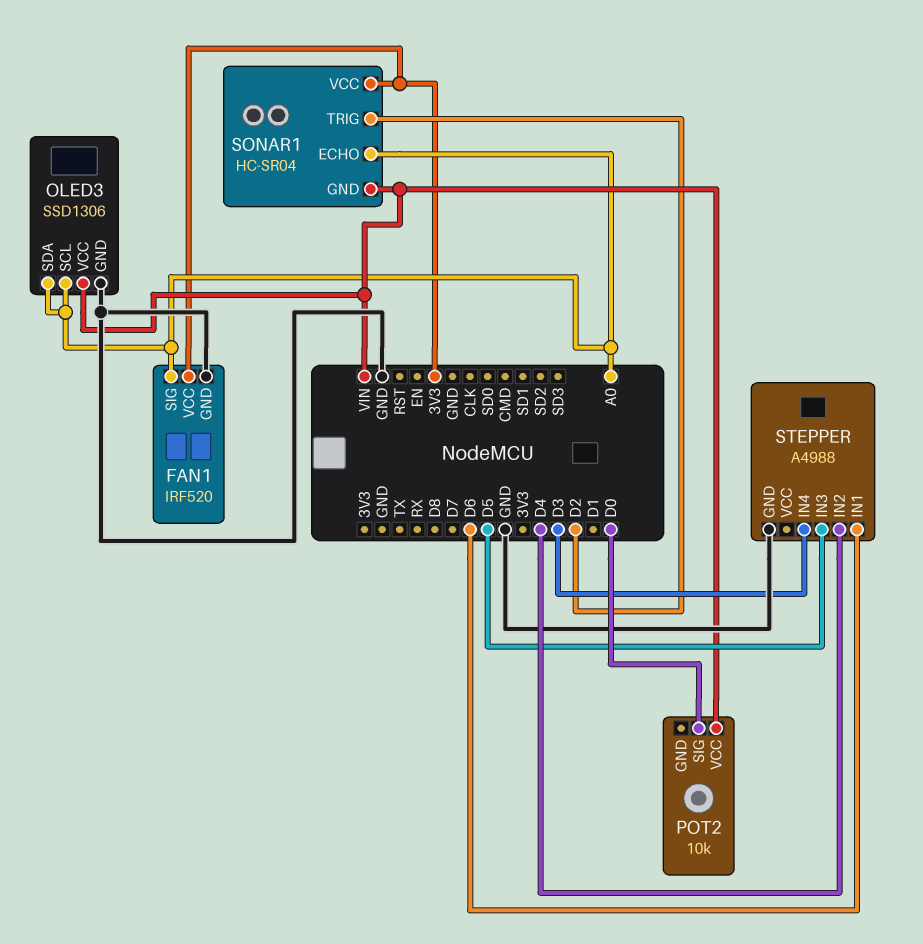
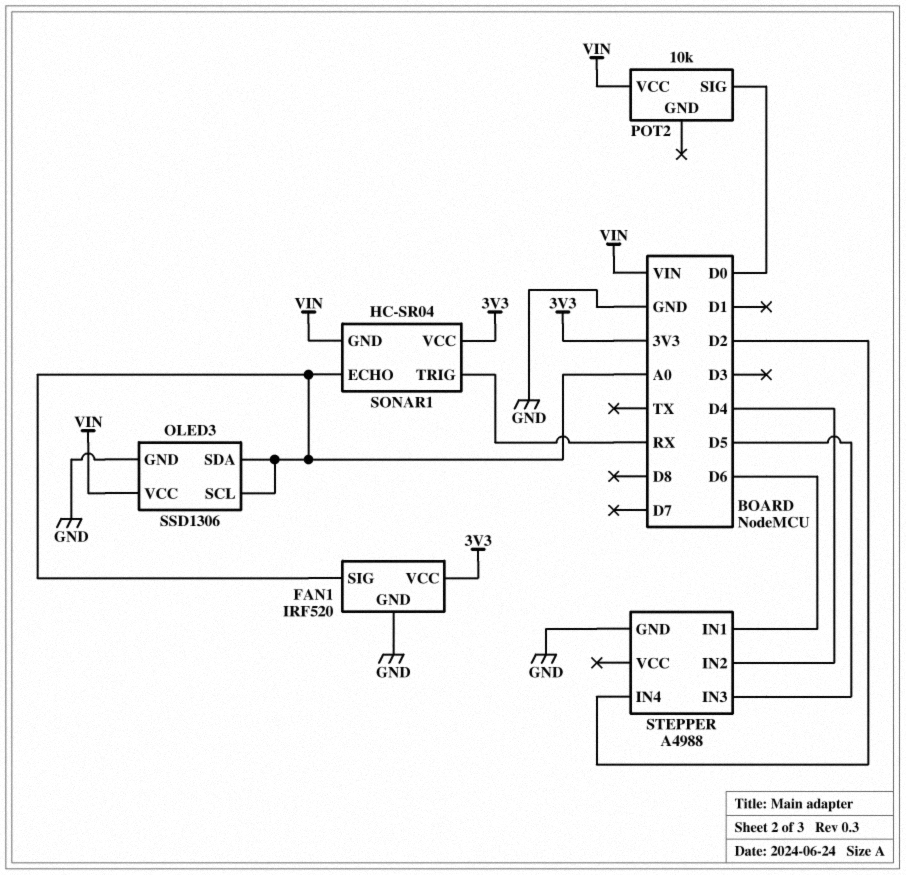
SONAR1 pin TRIG: D2 -> RX
STEPPER pin IN4: D3 -> D2

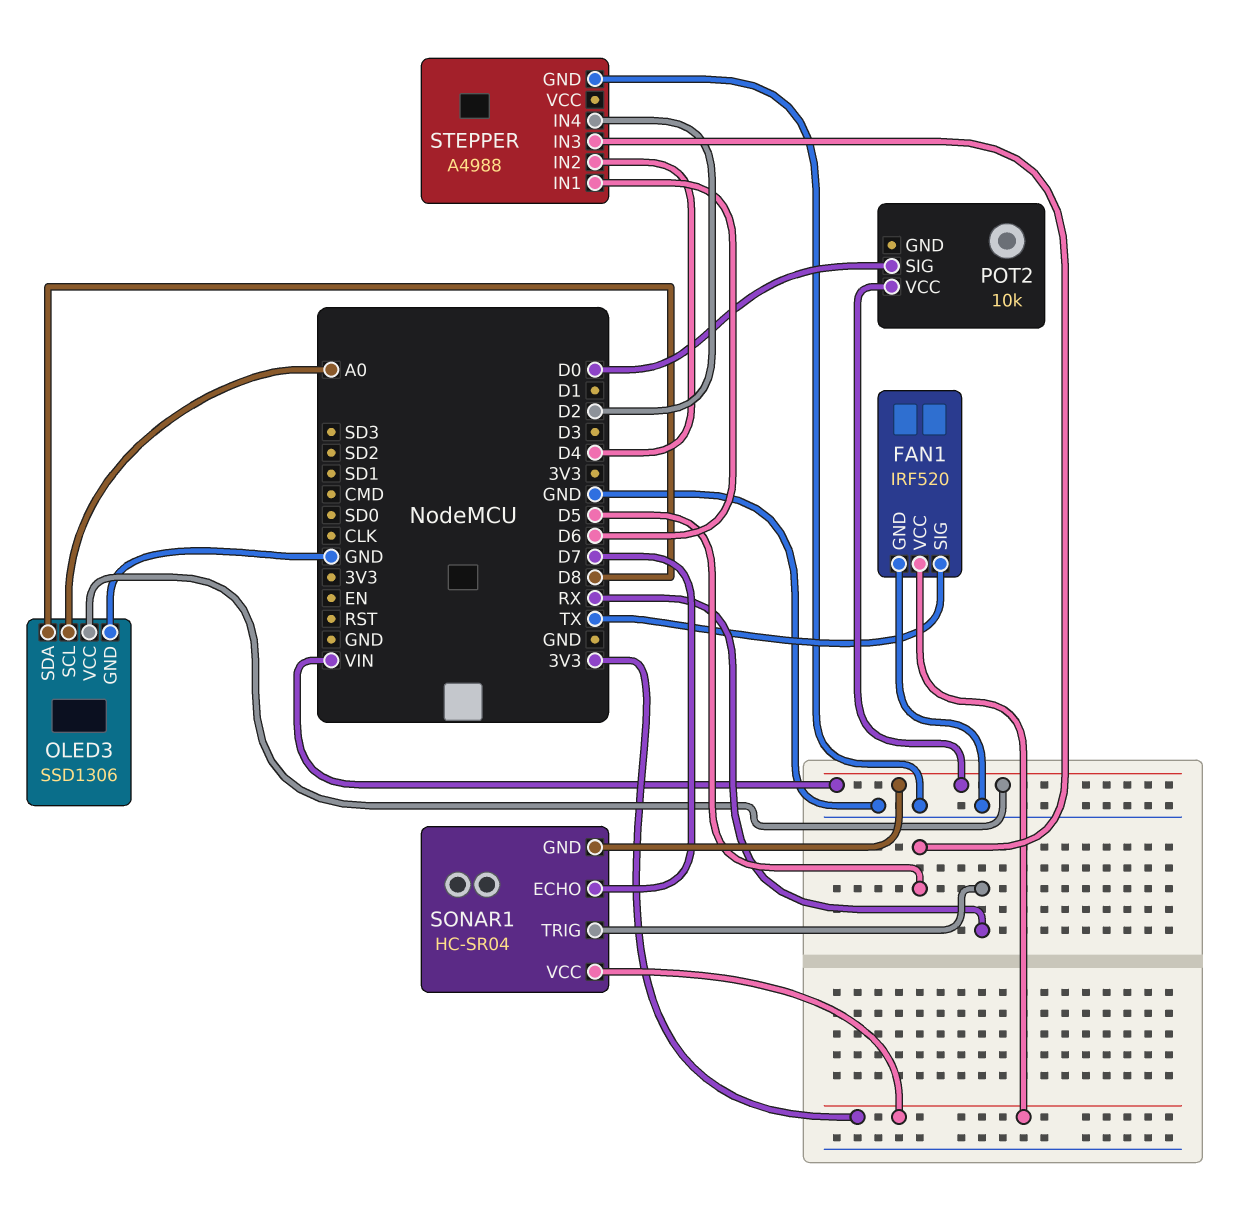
FAN1 pin SIG: A0 -> TX
OLED3 pin SDA: A0 -> D8
SONAR1 pin ECHO: A0 -> D7

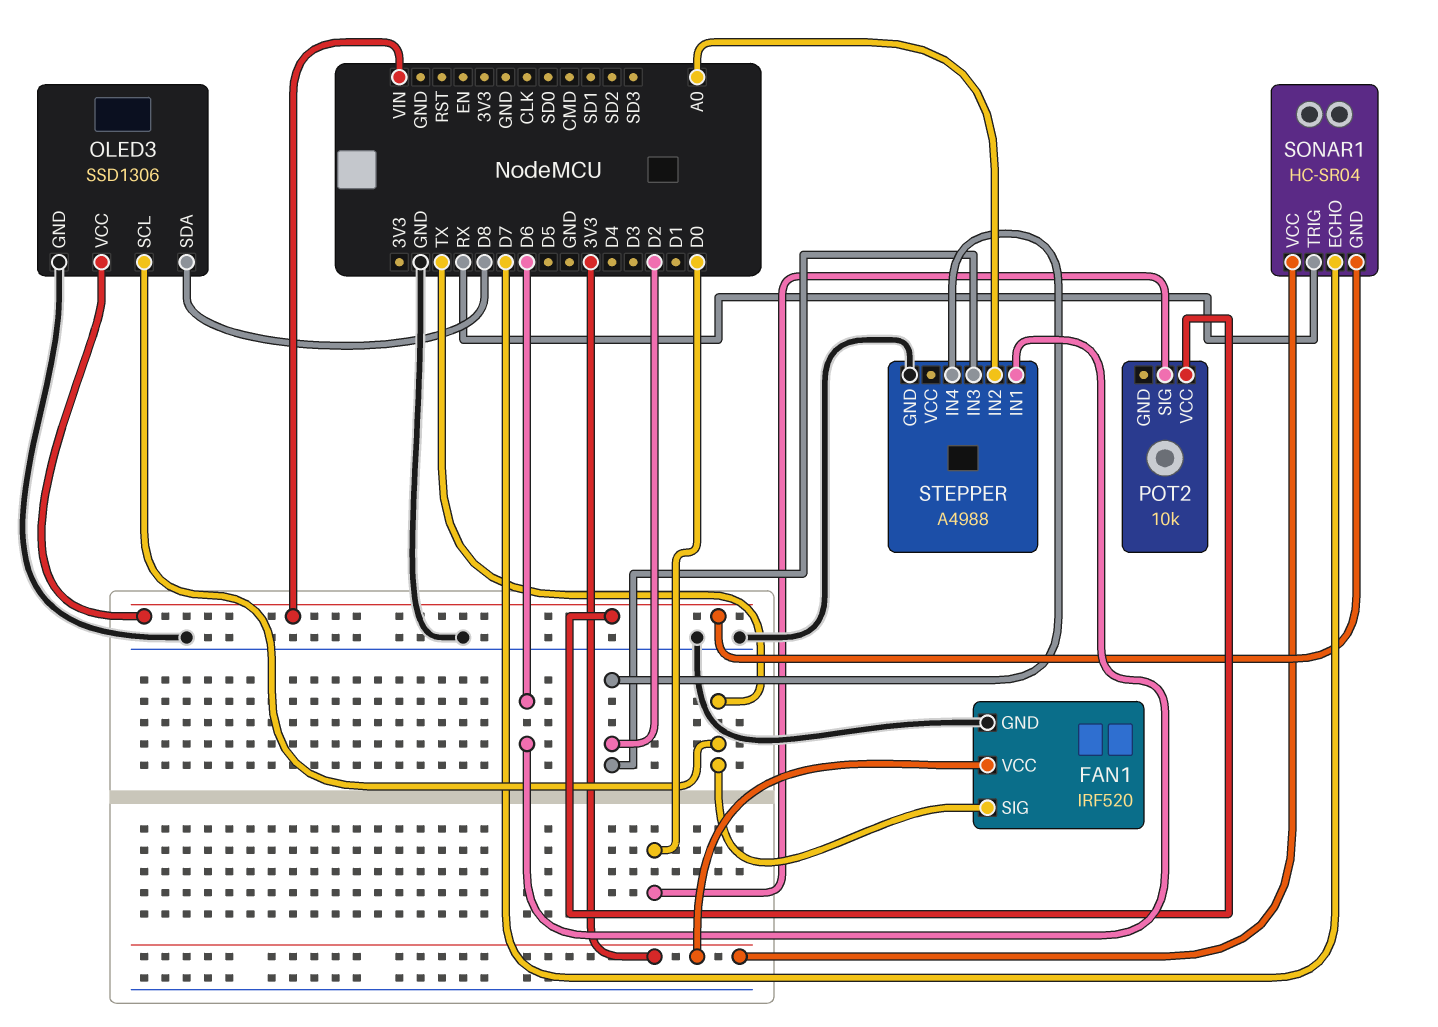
OLED3 pin SCL: A0 -> TX
STEPPER pin IN2: D4 -> A0
STEPPER pin IN3: D5 -> D2

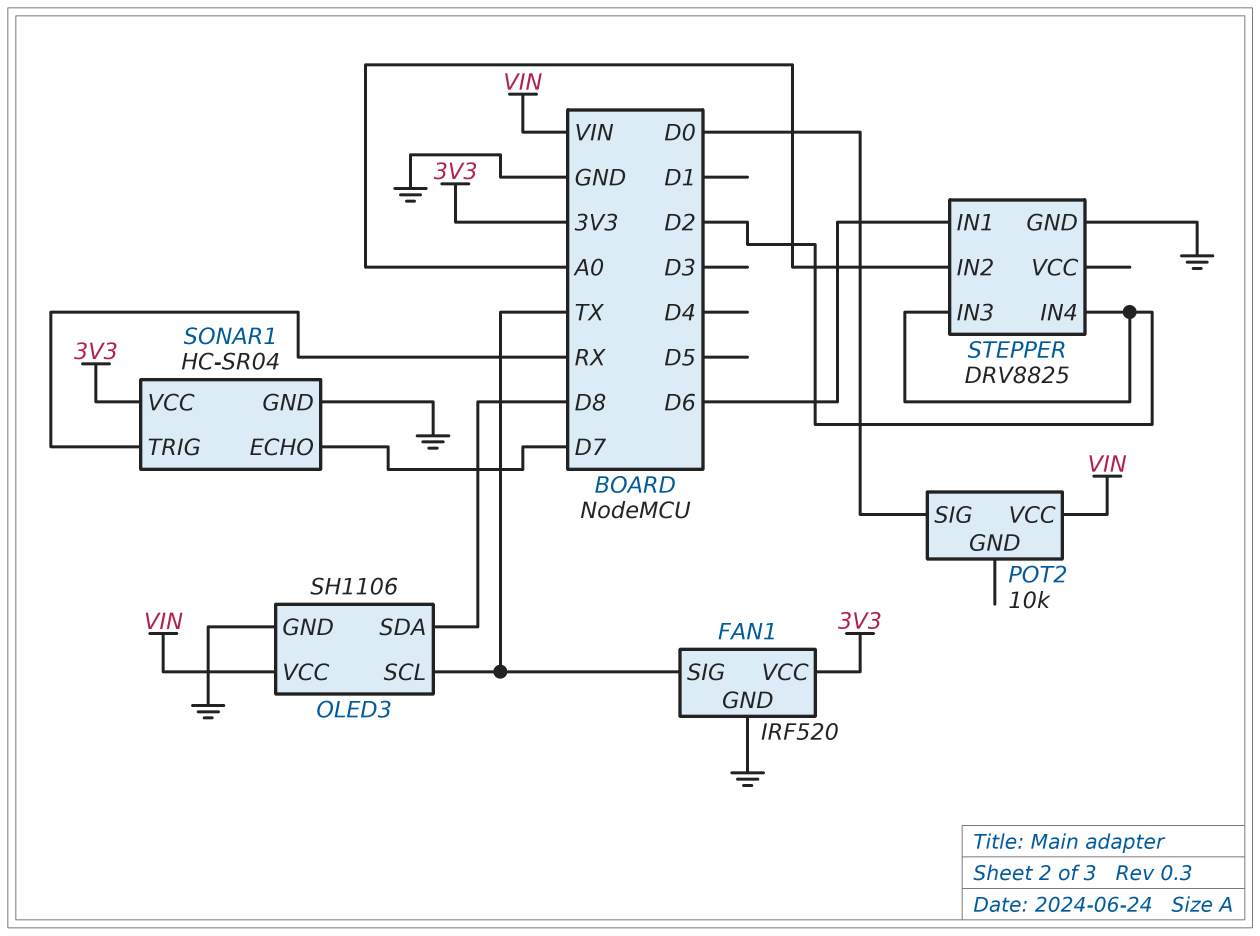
OLED3: SSD1306 -> SH1106
SONAR1 pin GND: VIN -> GND
STEPPER: A4988 -> DRV8825

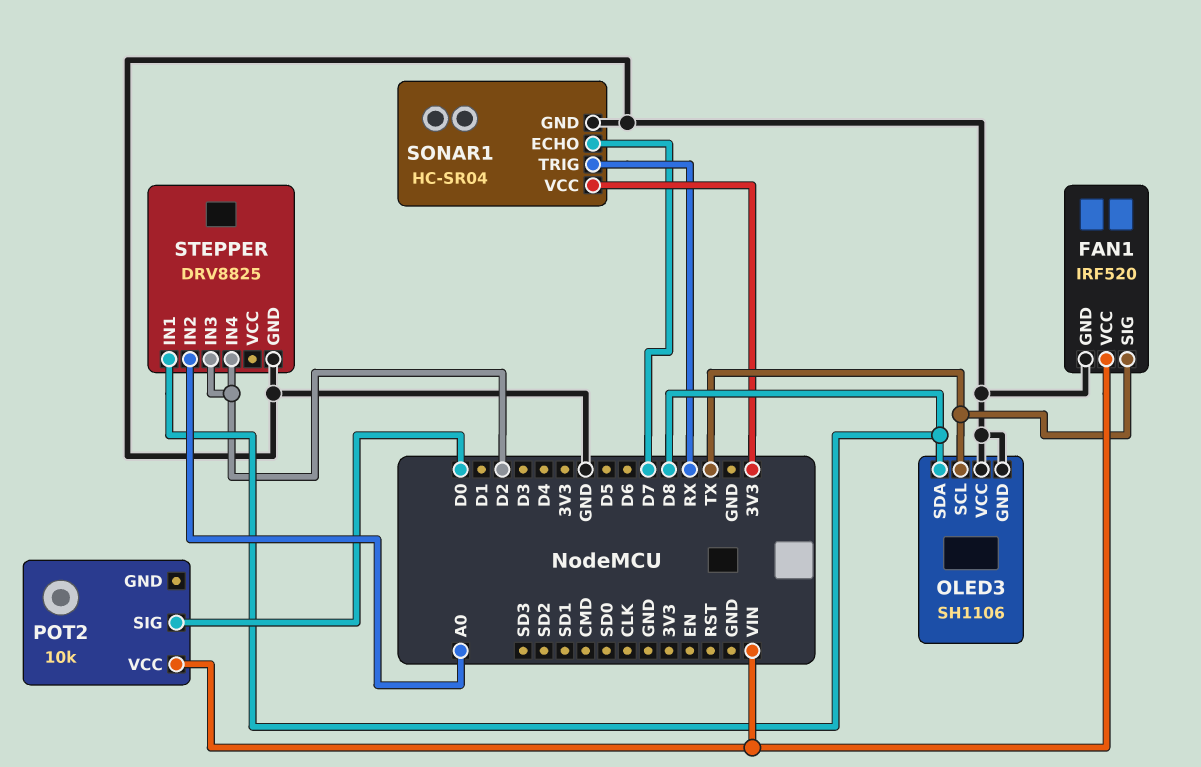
FAN1 pin VCC: 3V3 -> VIN
OLED3 pin VCC: VIN -> GND
STEPPER pin IN1: D6 -> D8

